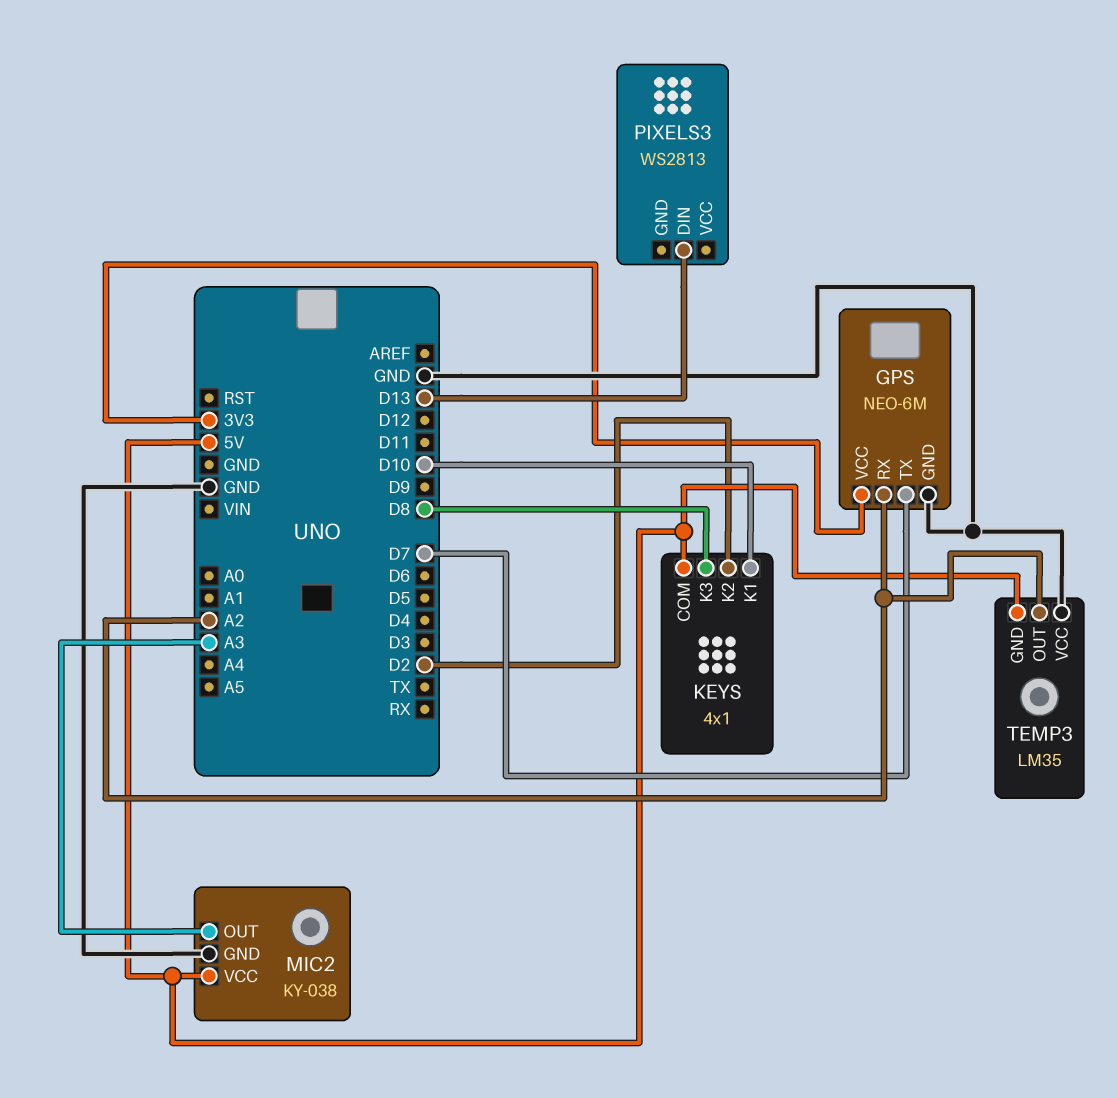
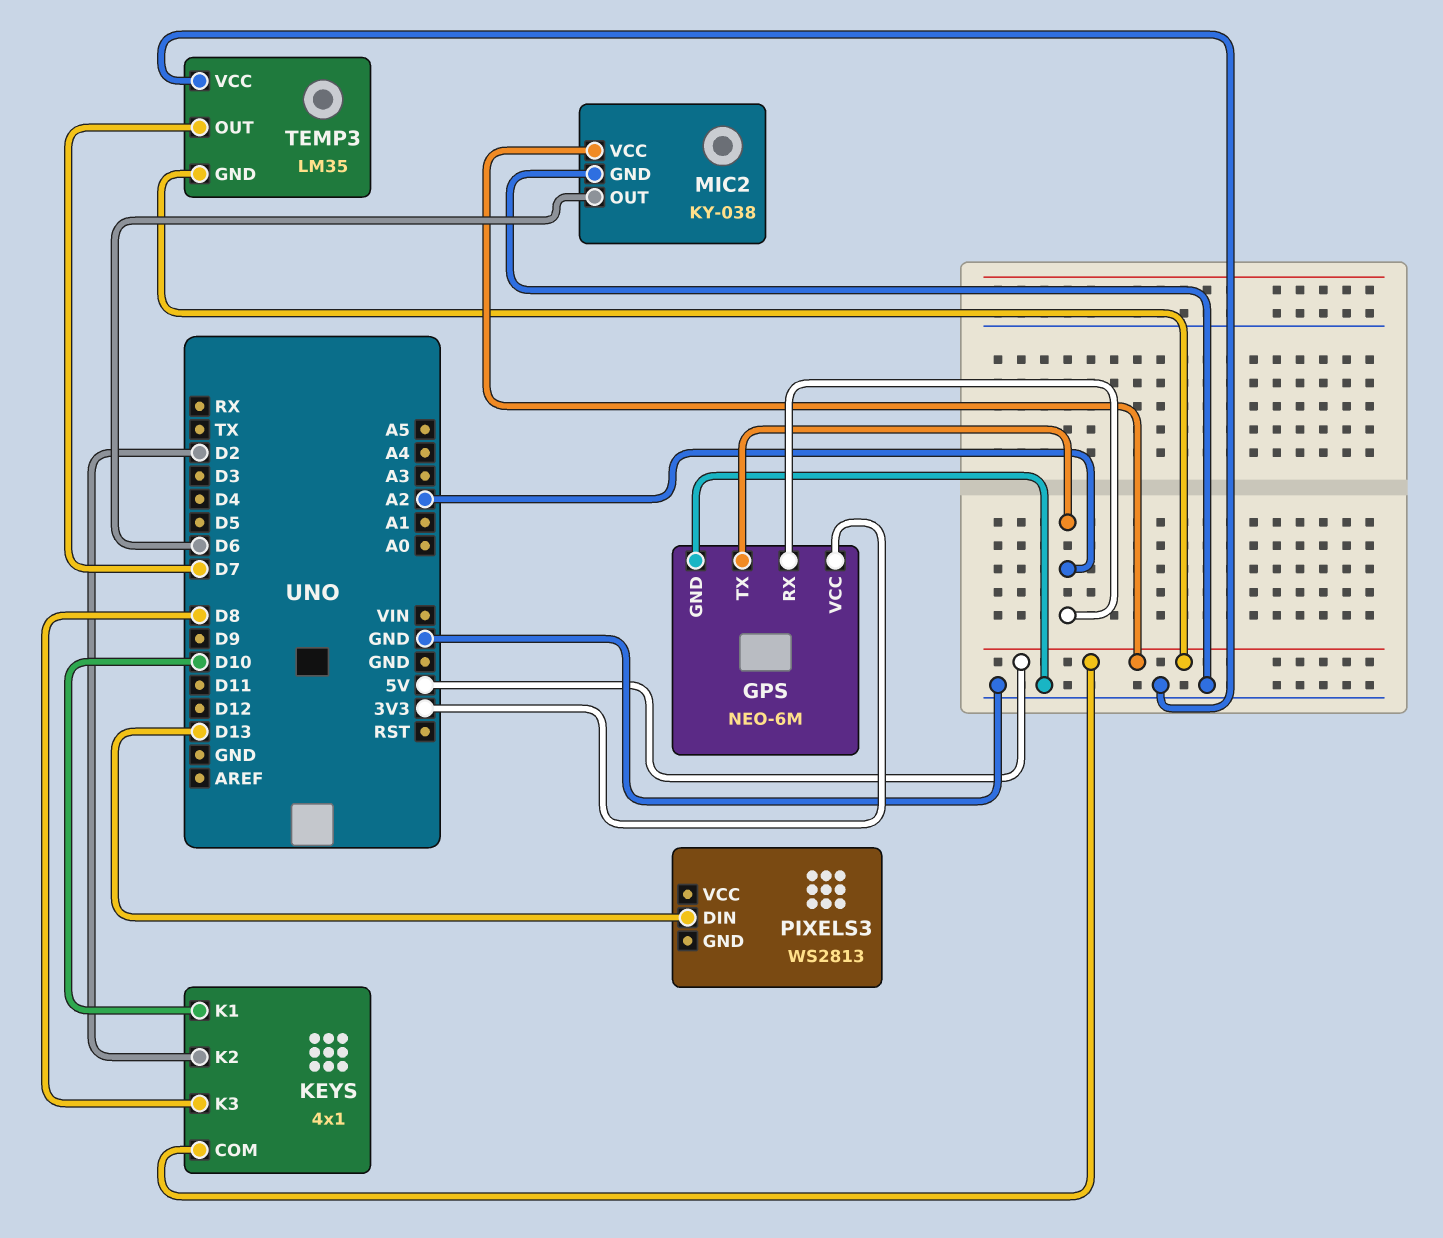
GPS pin TX: D7 -> A2
MIC2 pin OUT: A3 -> D6
TEMP3 pin OUT: A2 -> D7

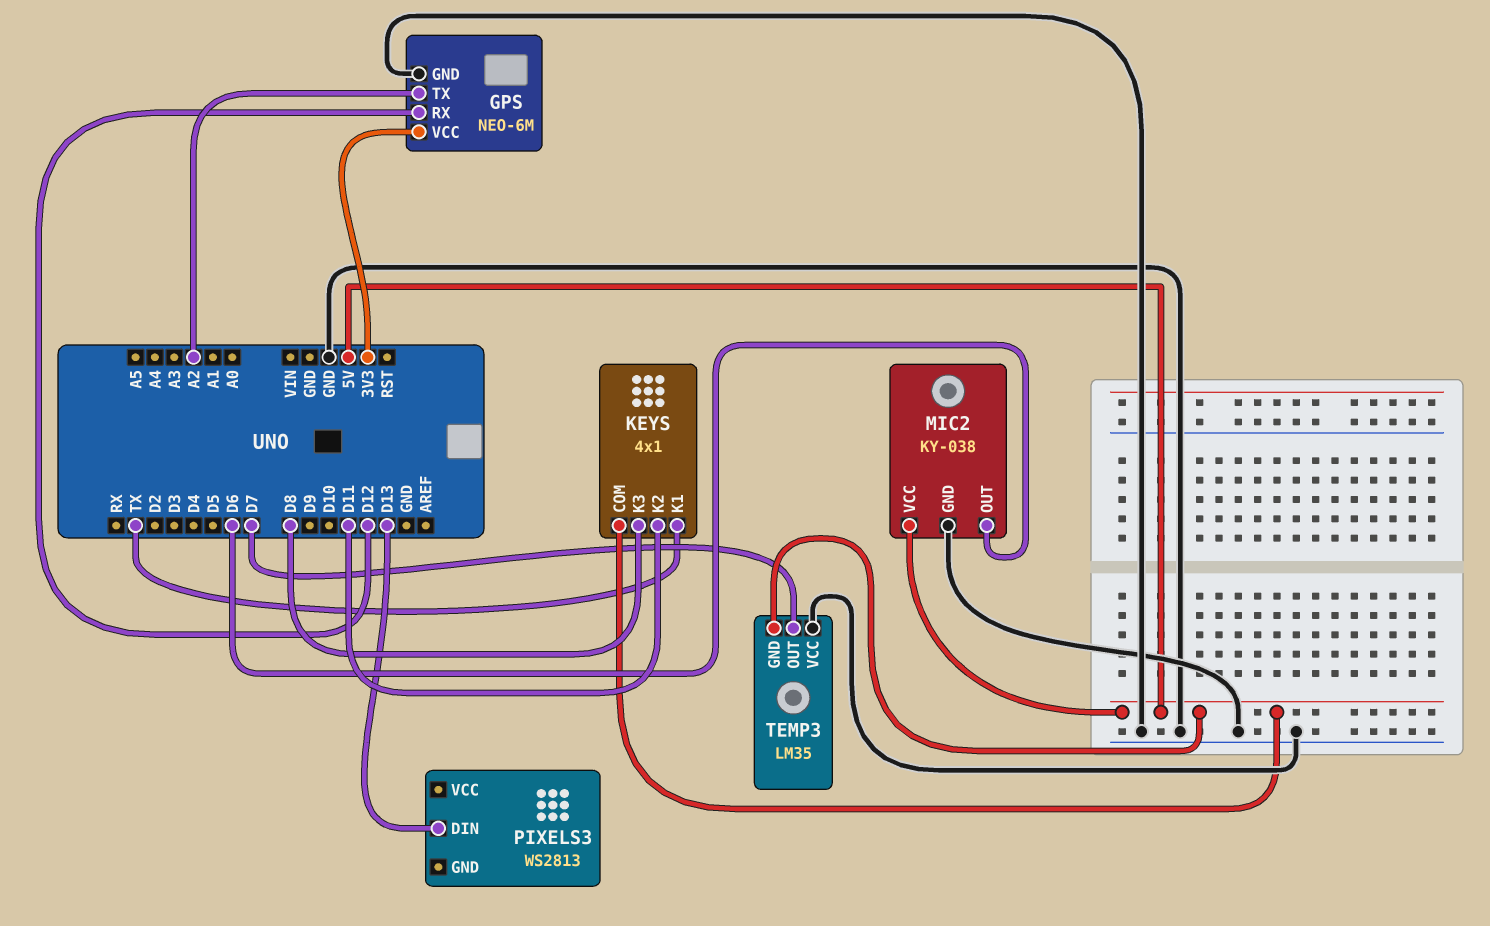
GPS pin RX: A2 -> D12
KEYS pin K1: D10 -> TX
KEYS pin K2: D2 -> D11

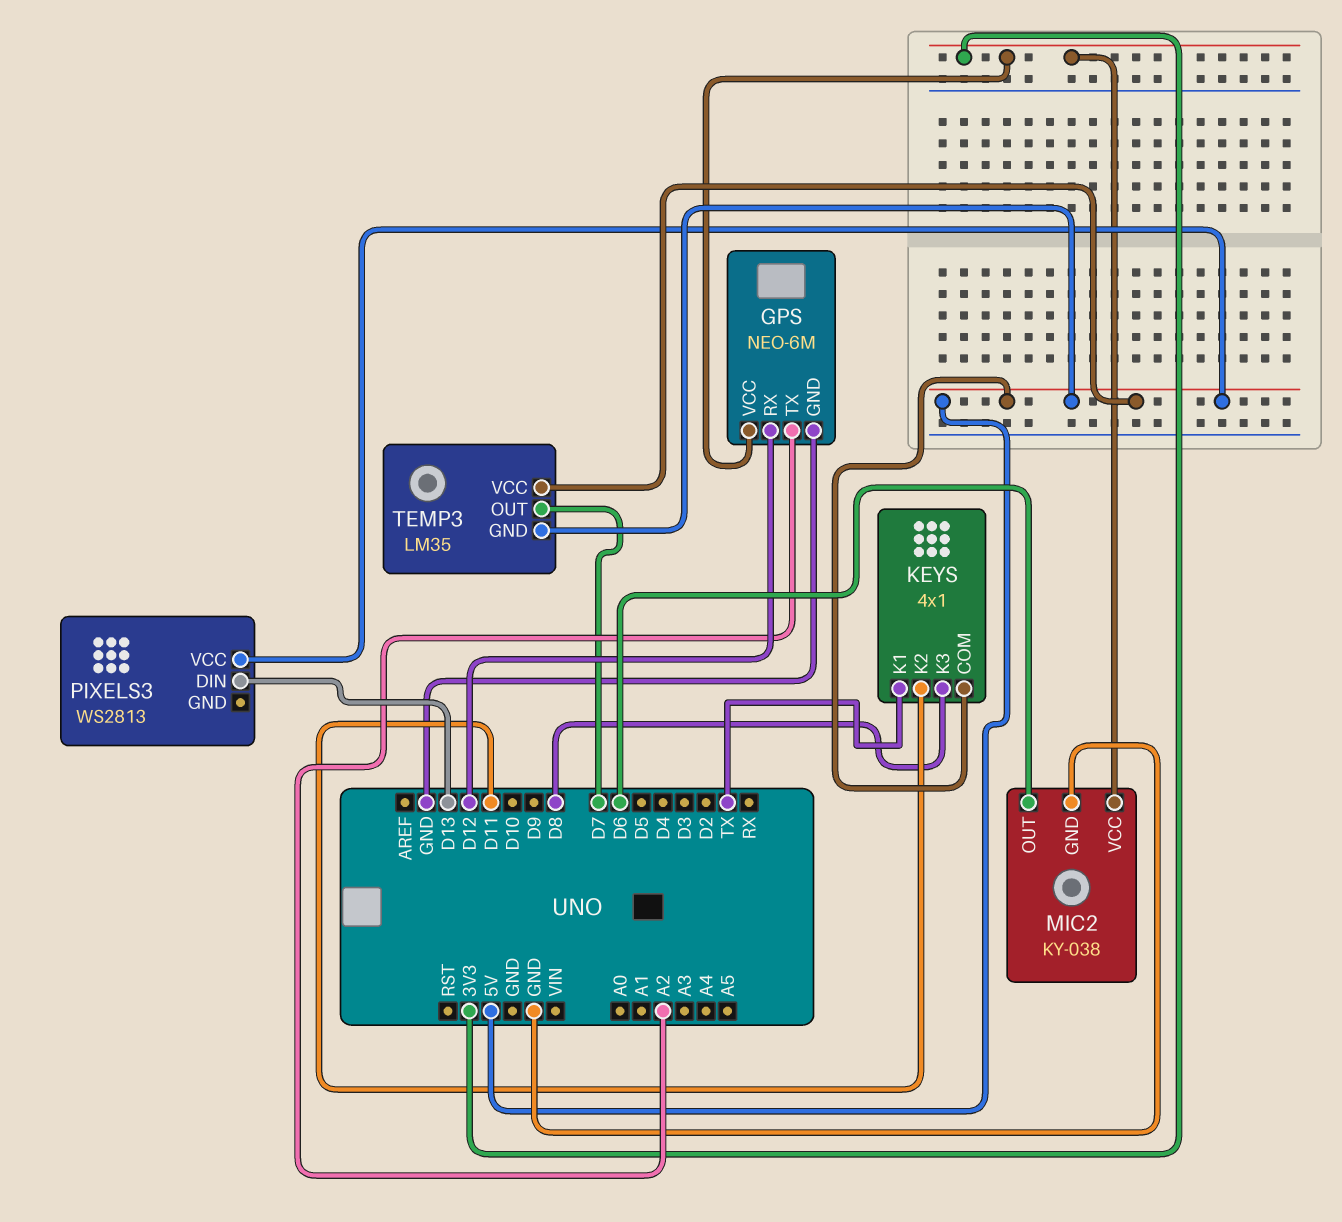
MIC2 pin VCC: 5V -> 3V3
PIXELS3 pin VCC: none -> 5V
TEMP3 pin VCC: GND -> 5V

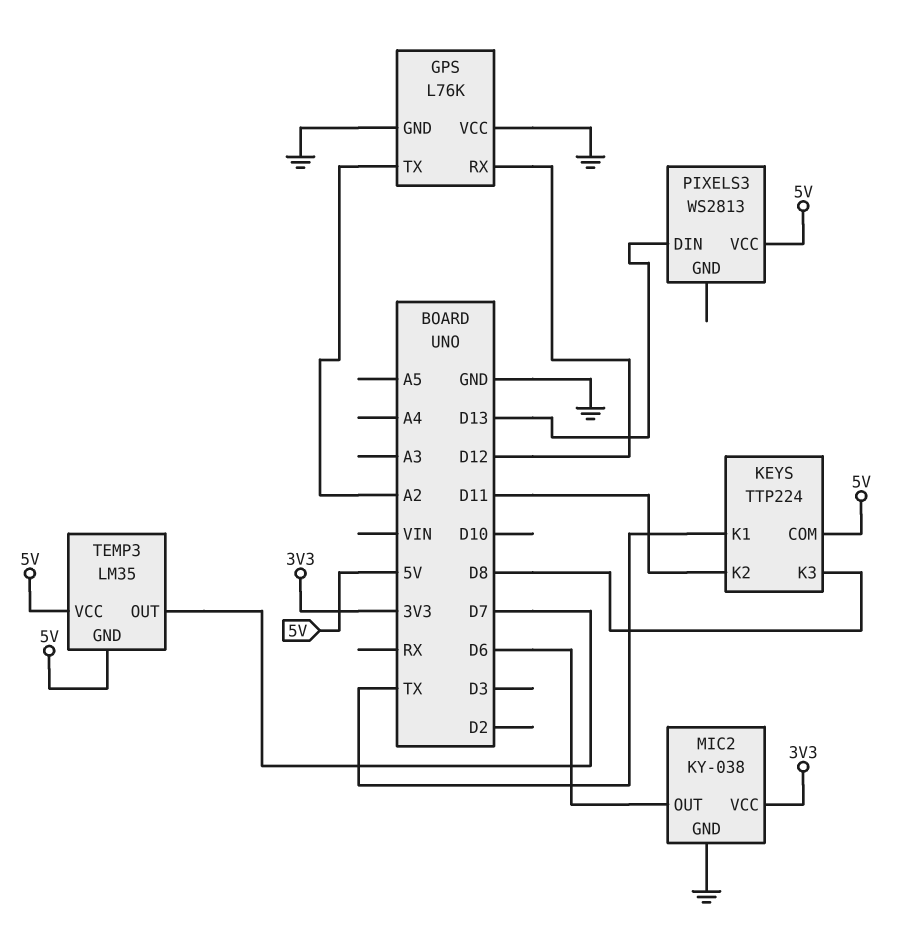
GPS: NEO-6M -> L76K
GPS pin VCC: 3V3 -> GND
KEYS: 4x1 -> TTP224

